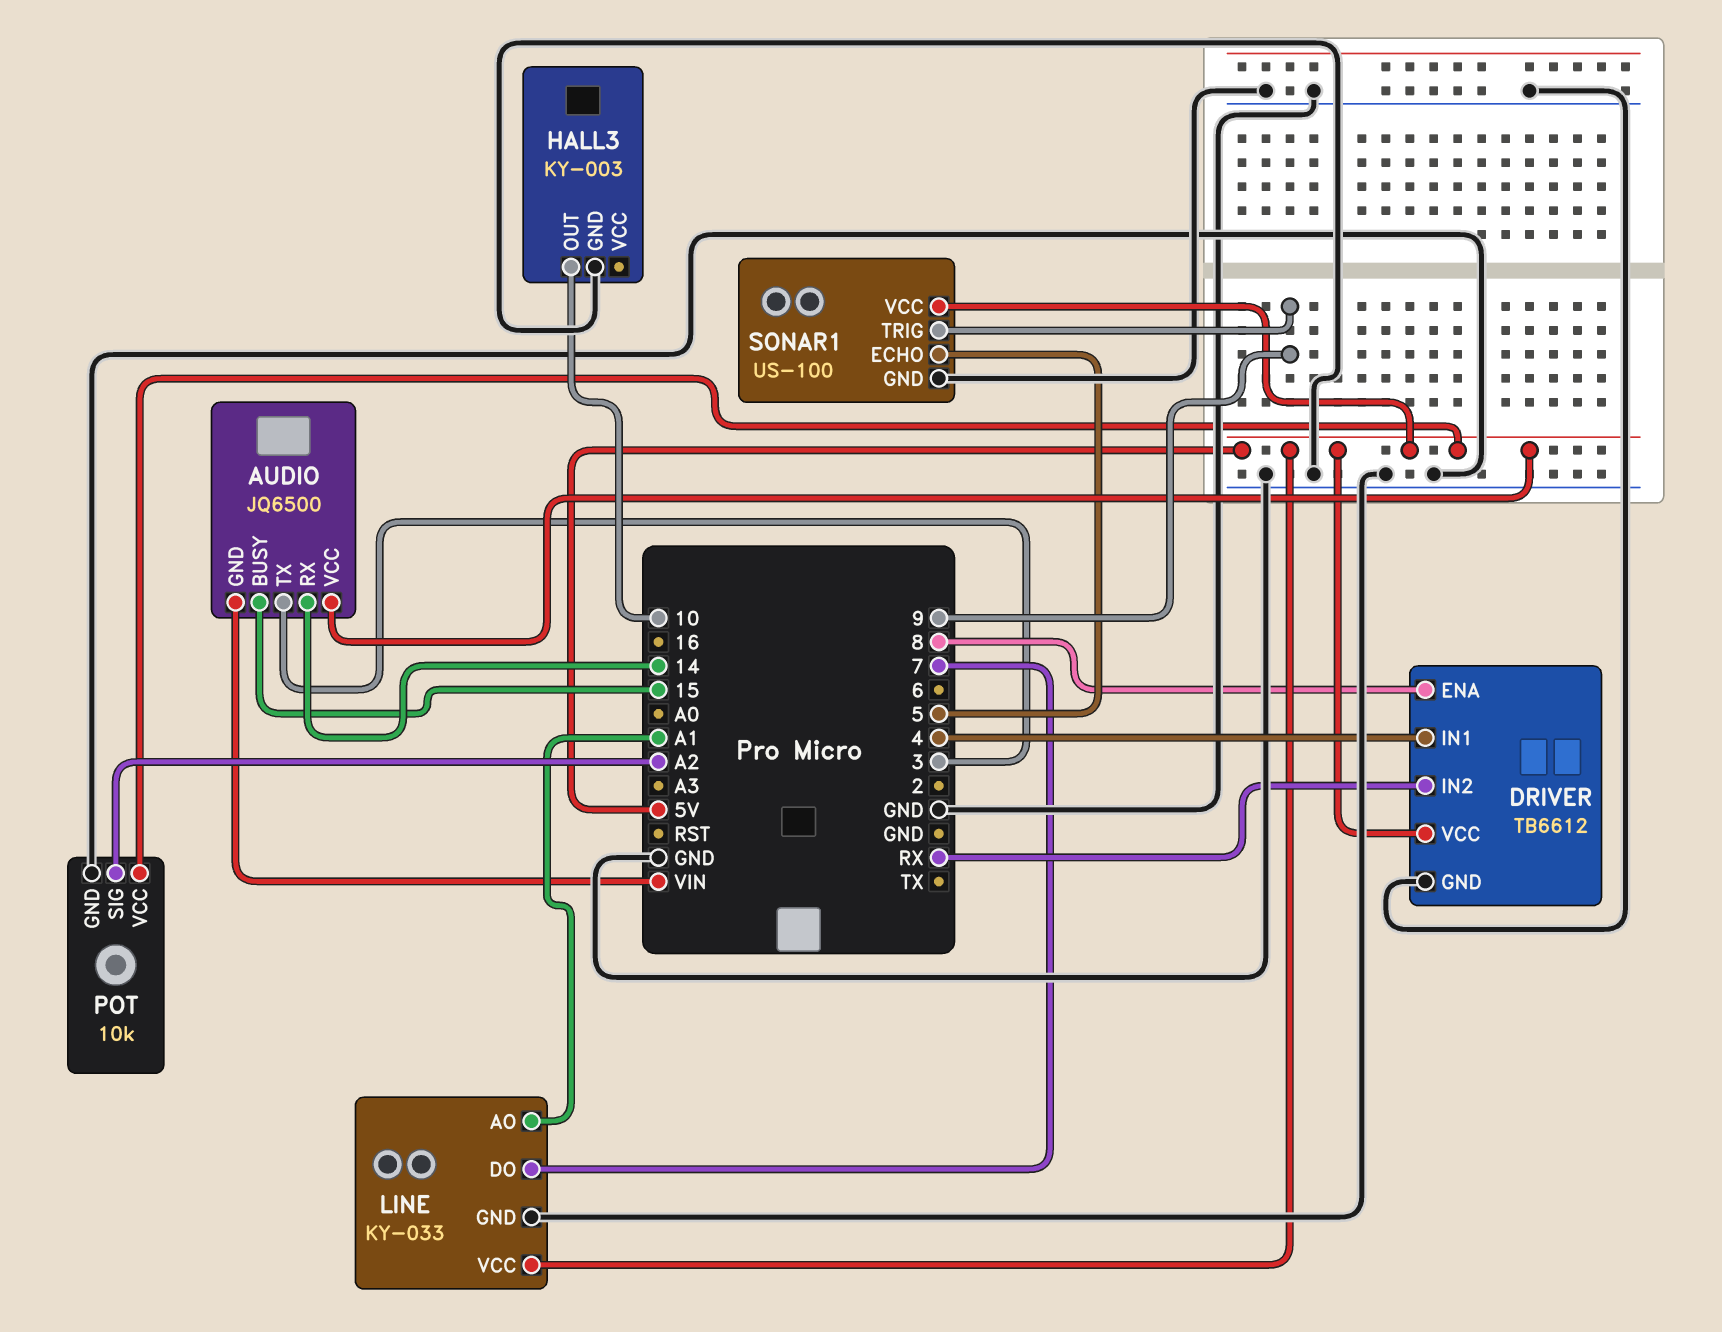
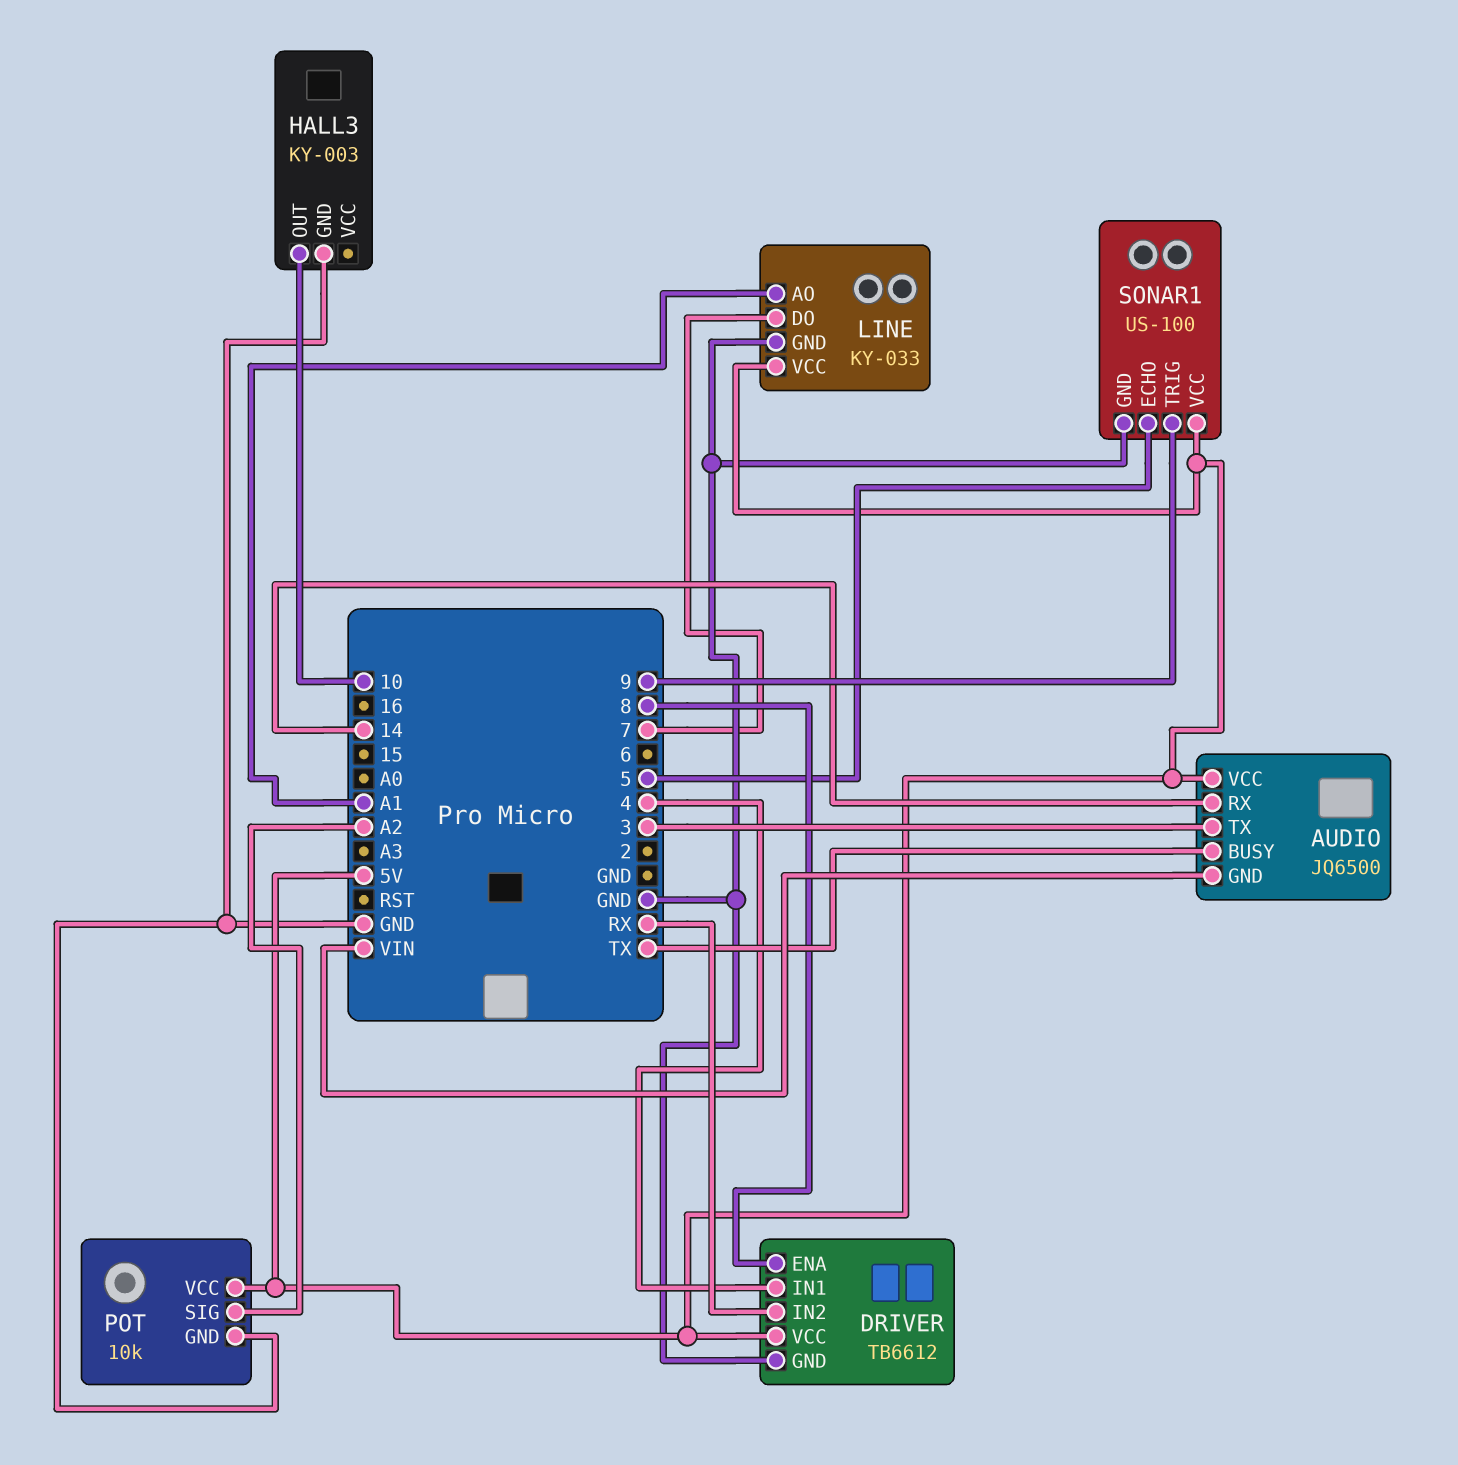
AUDIO pin BUSY: 15 -> TX

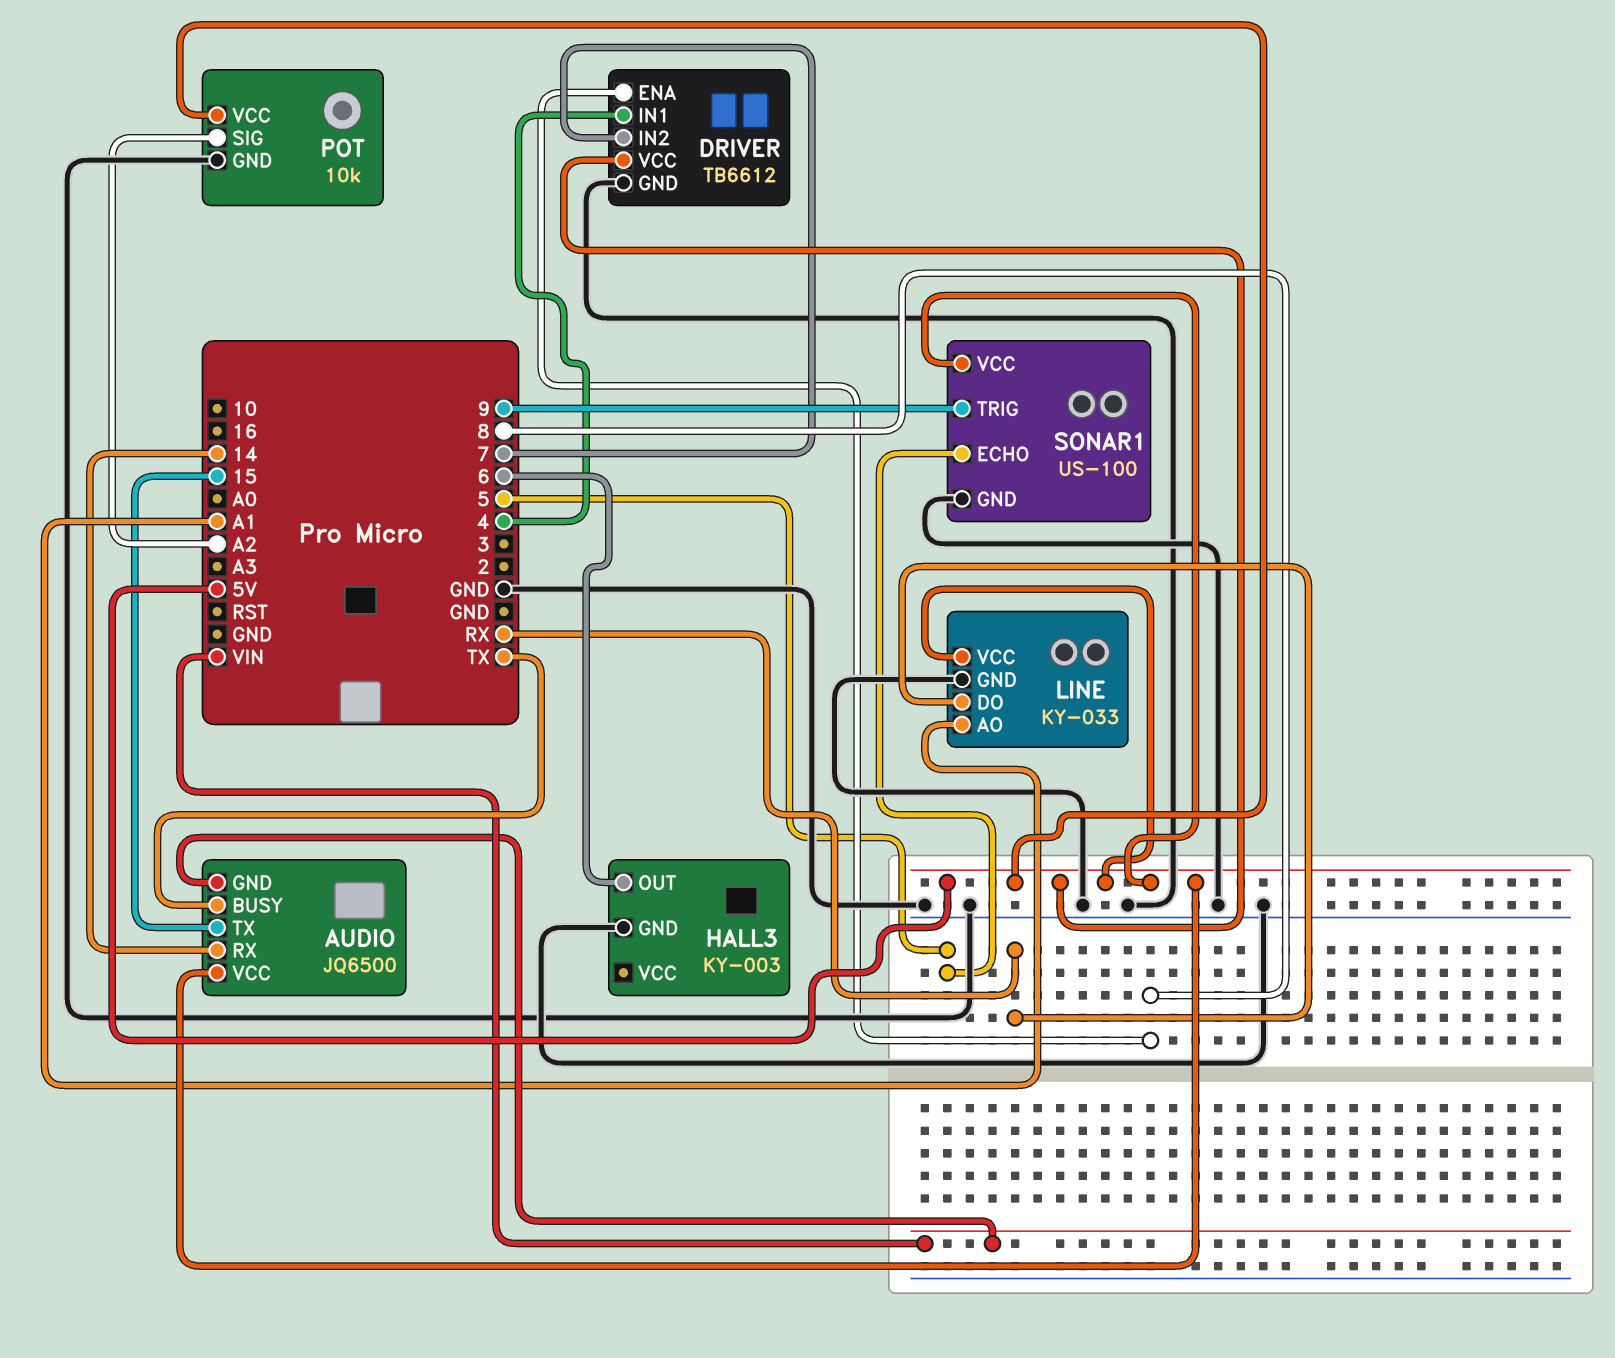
AUDIO pin TX: 3 -> 15
DRIVER pin IN2: RX -> 7
HALL3 pin OUT: 10 -> 6
LINE pin DO: 7 -> RX

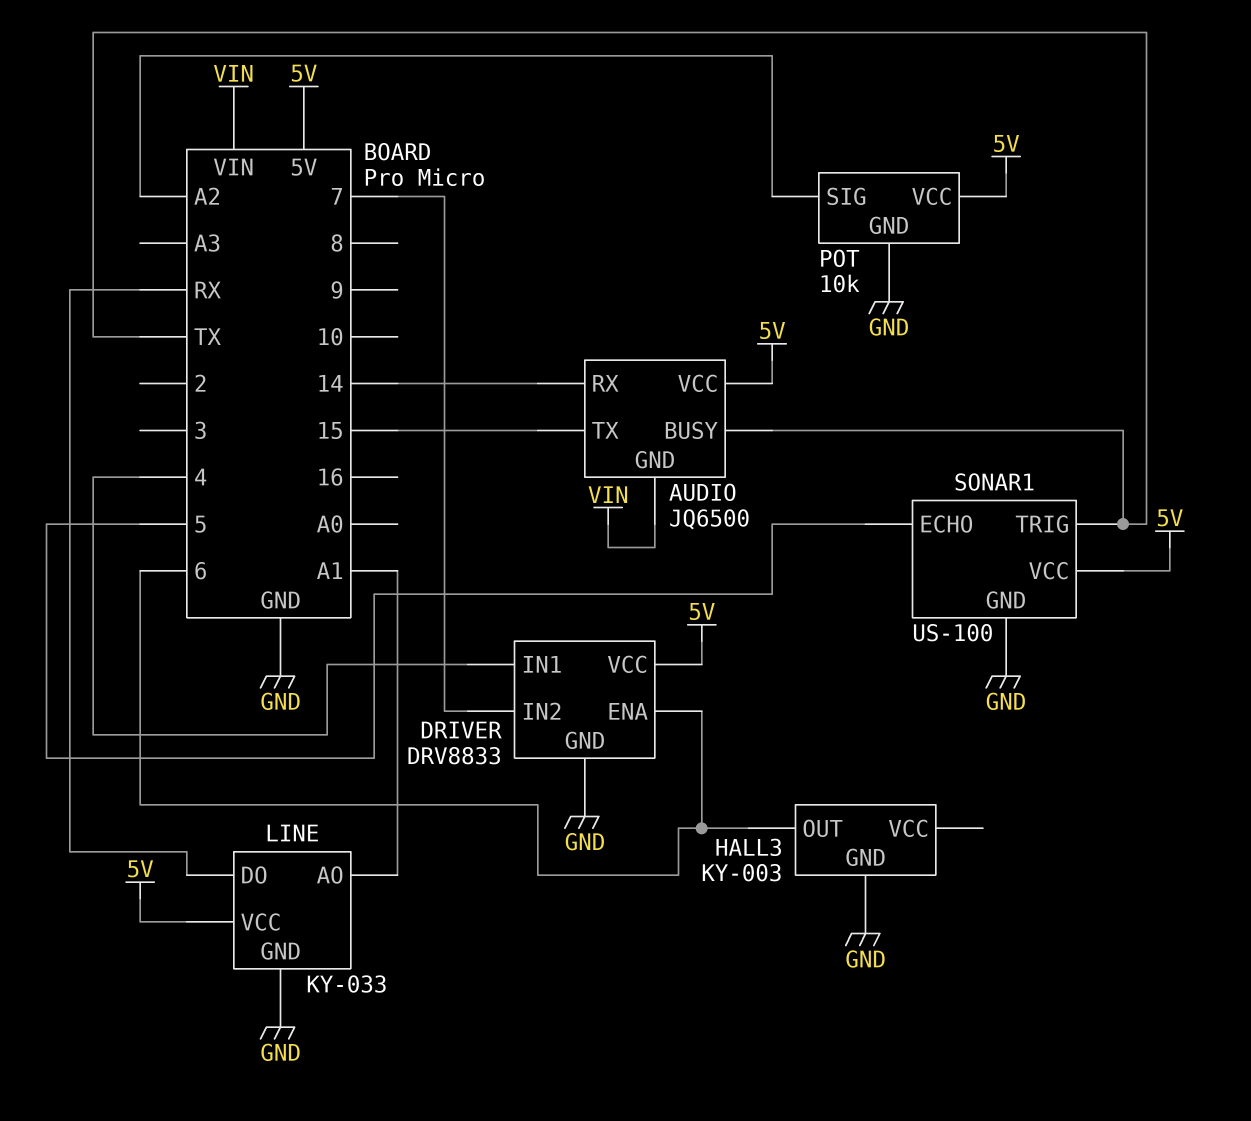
DRIVER: TB6612 -> DRV8833
DRIVER pin ENA: 8 -> 6
SONAR1 pin TRIG: 9 -> TX

